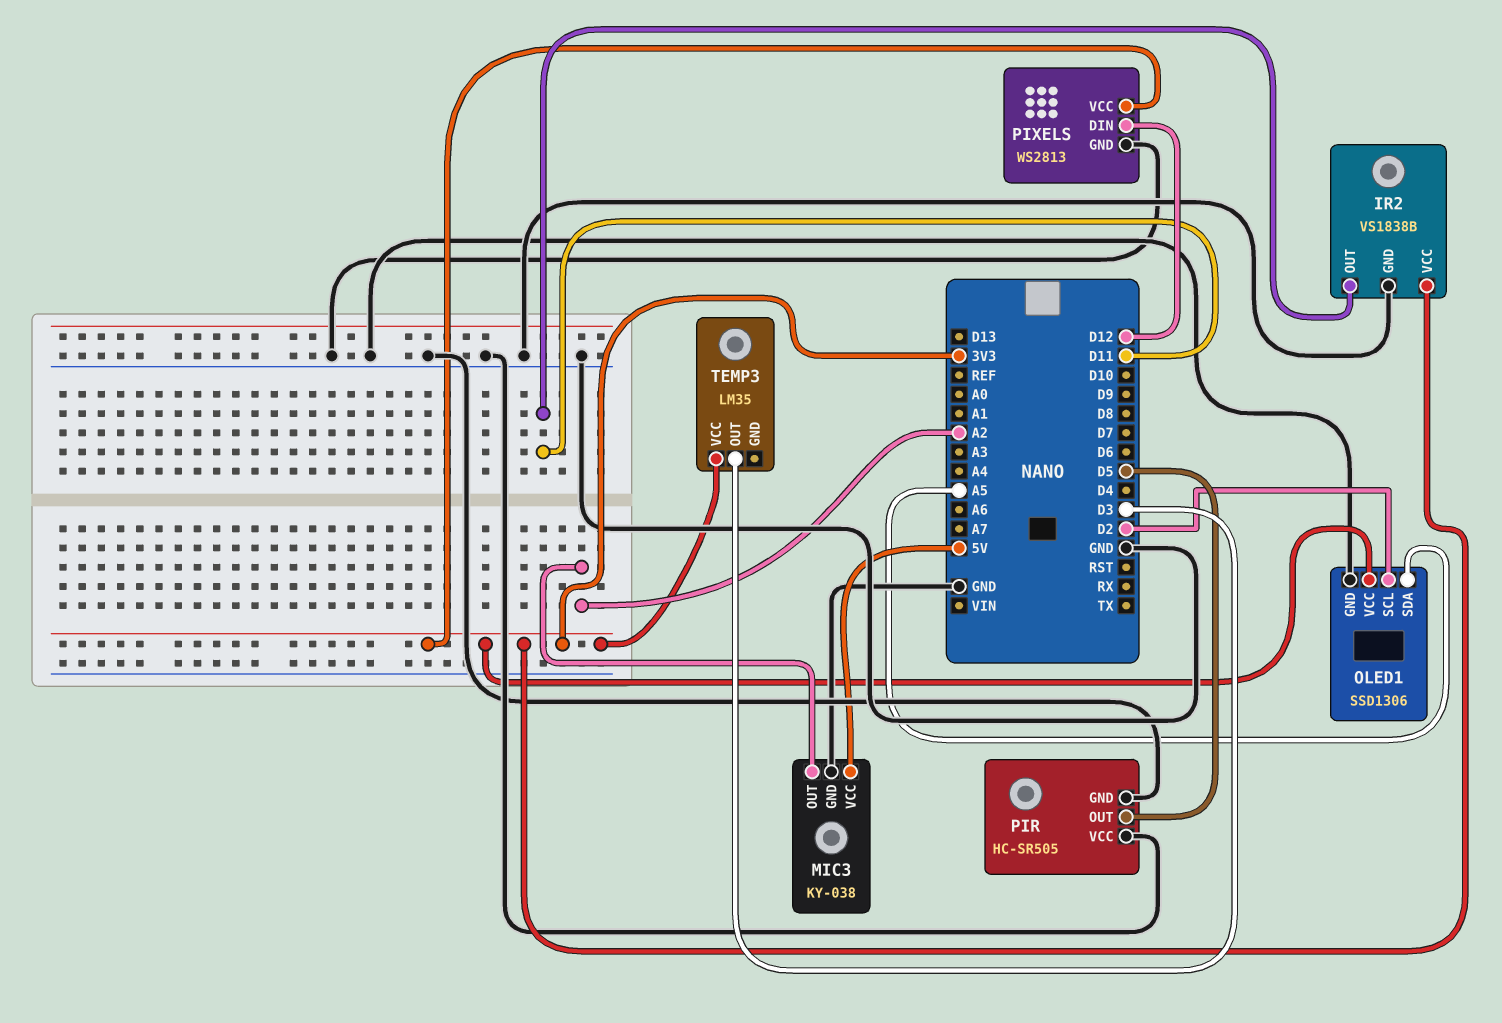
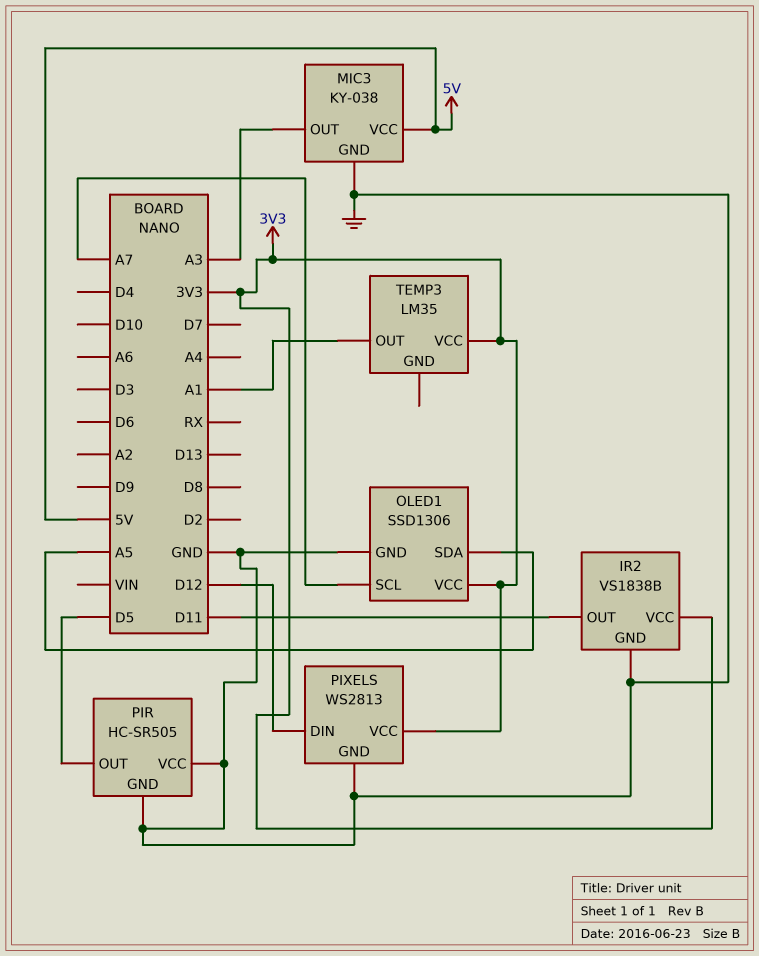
MIC3 pin OUT: A2 -> A3
OLED1 pin SCL: D2 -> A7
TEMP3 pin OUT: D3 -> A1

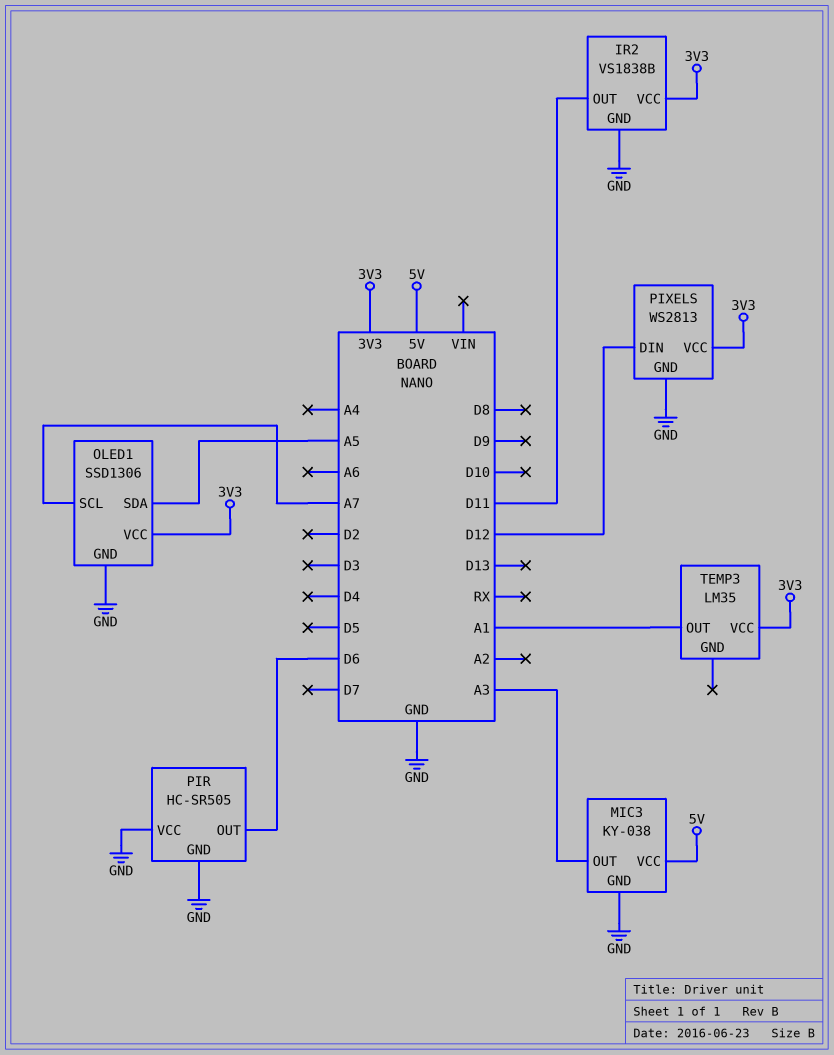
PIR pin OUT: D5 -> D6

